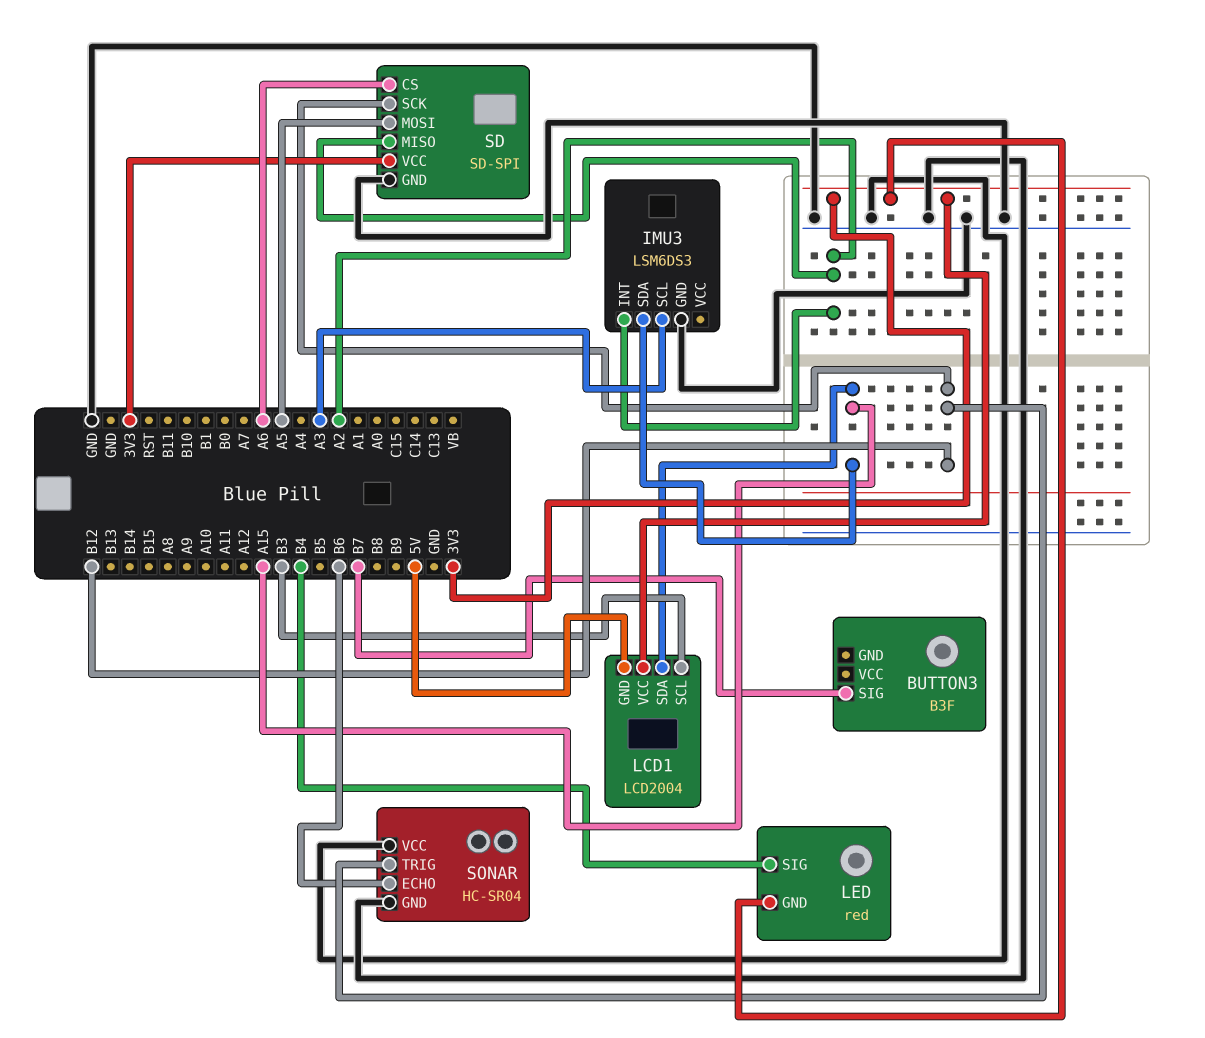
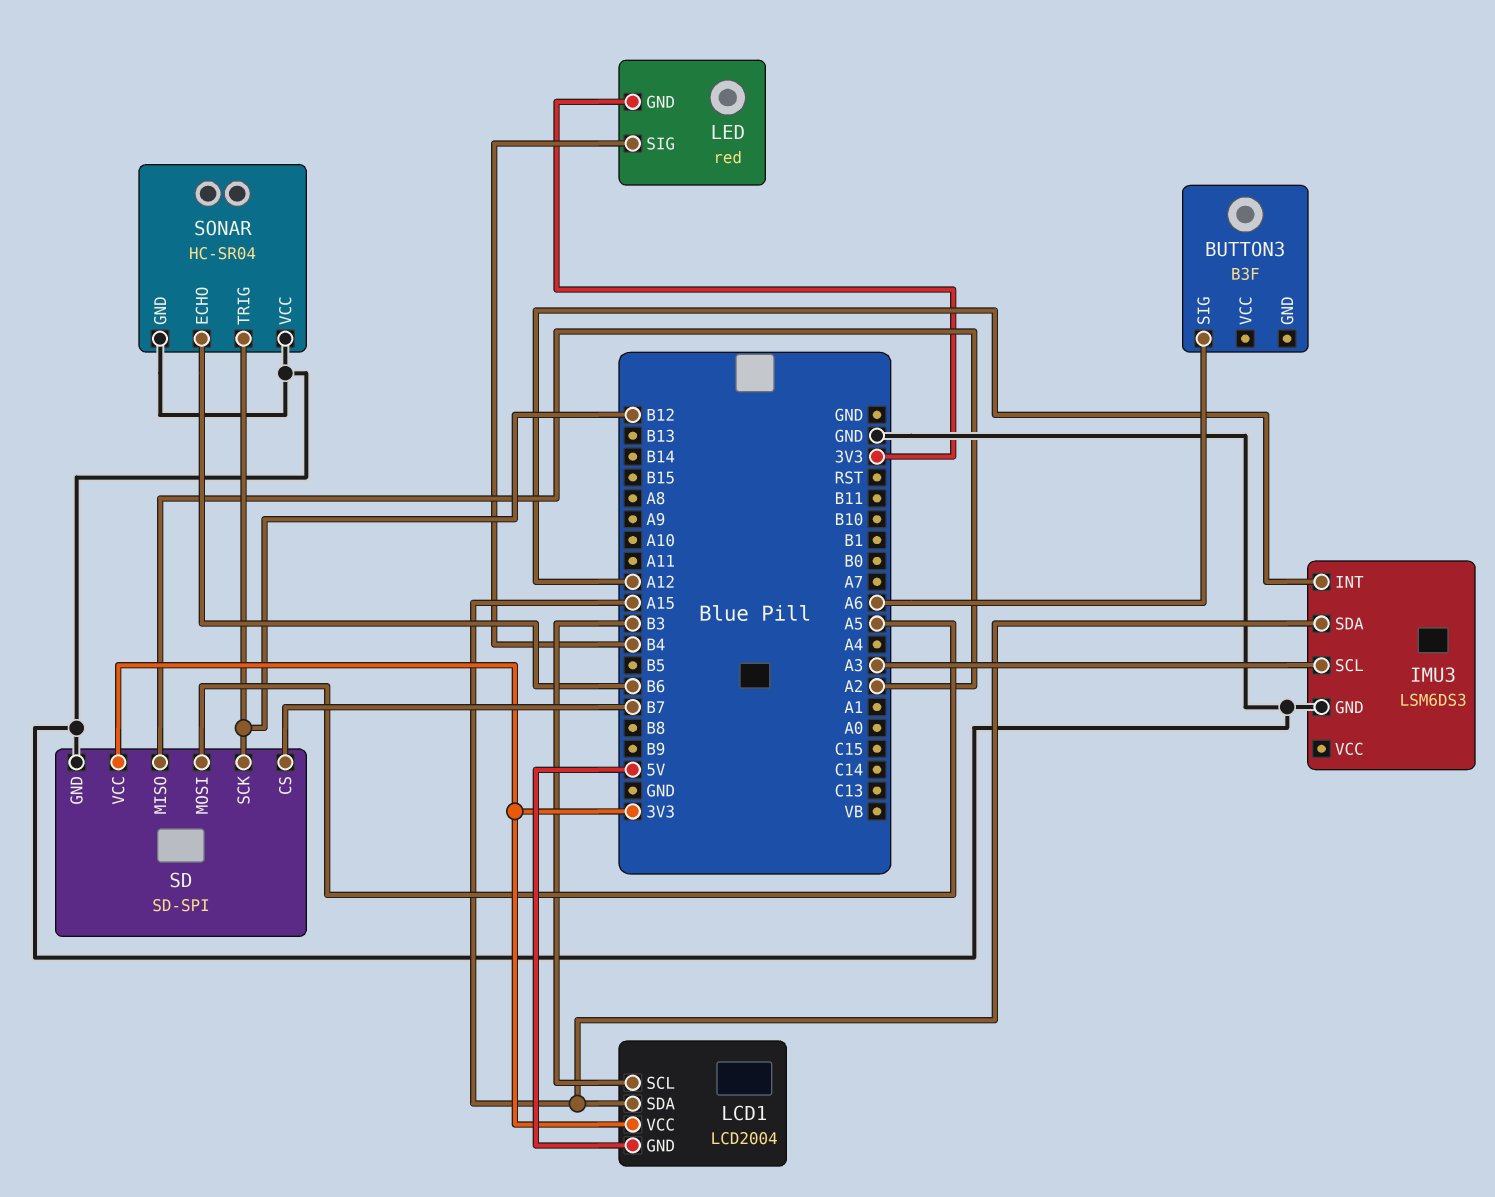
BUTTON3 pin SIG: B7 -> A6
IMU3 pin INT: A2 -> A12
SD pin CS: A6 -> B7

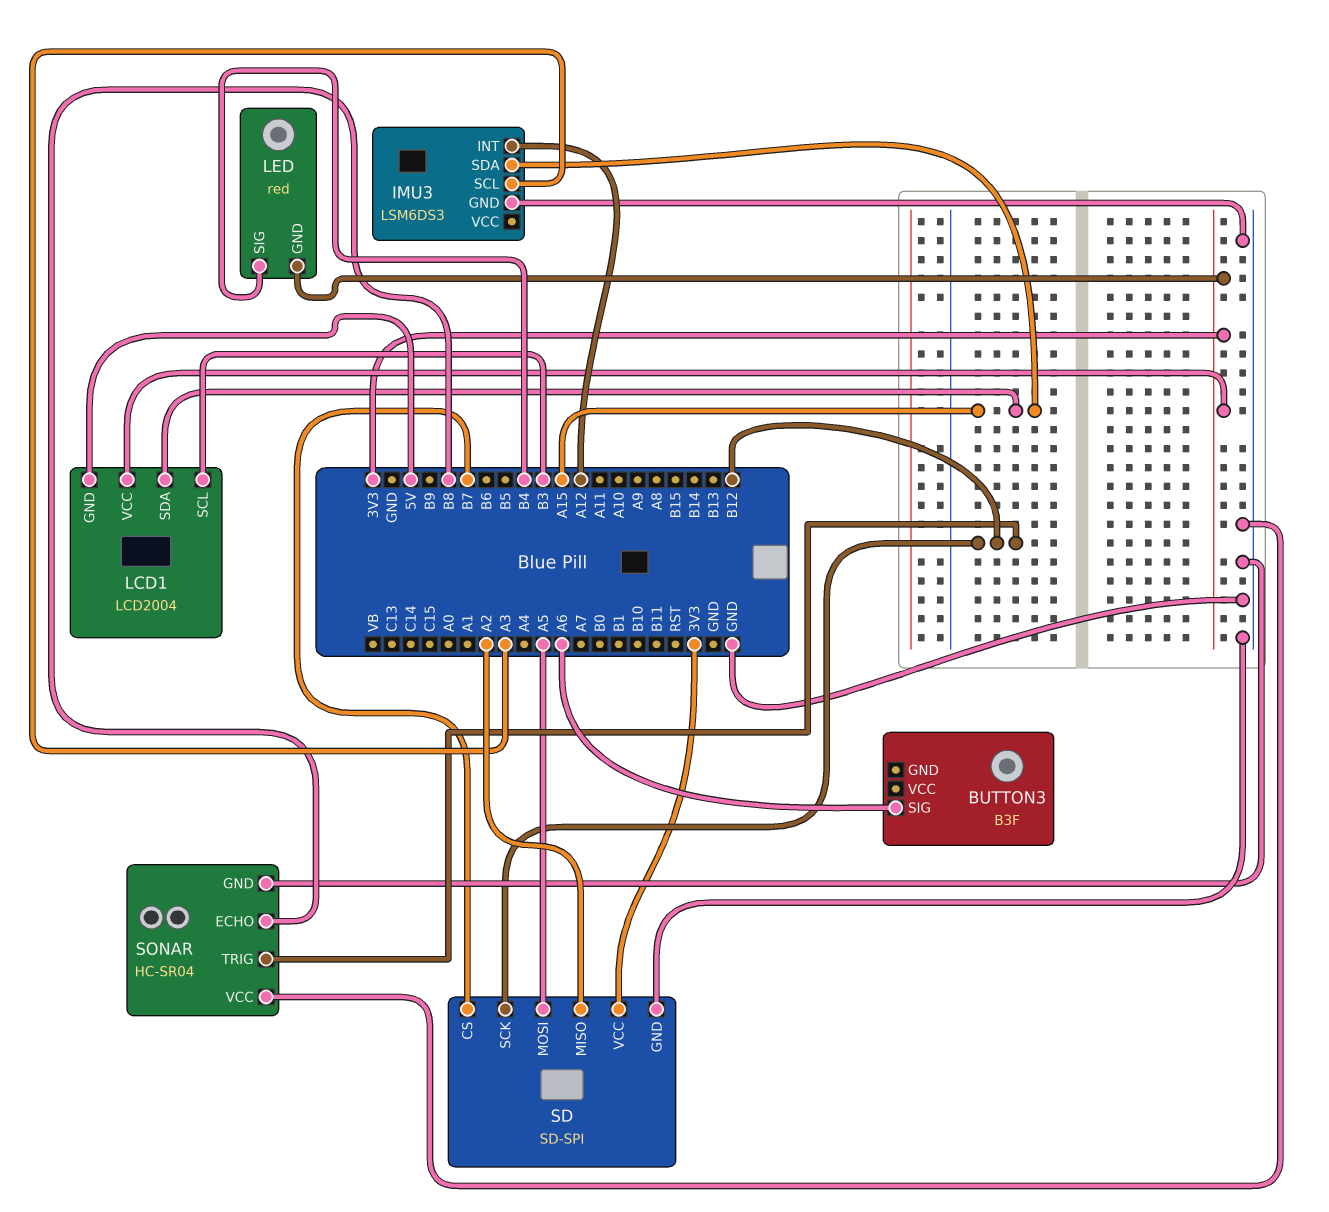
SONAR pin ECHO: B6 -> B8

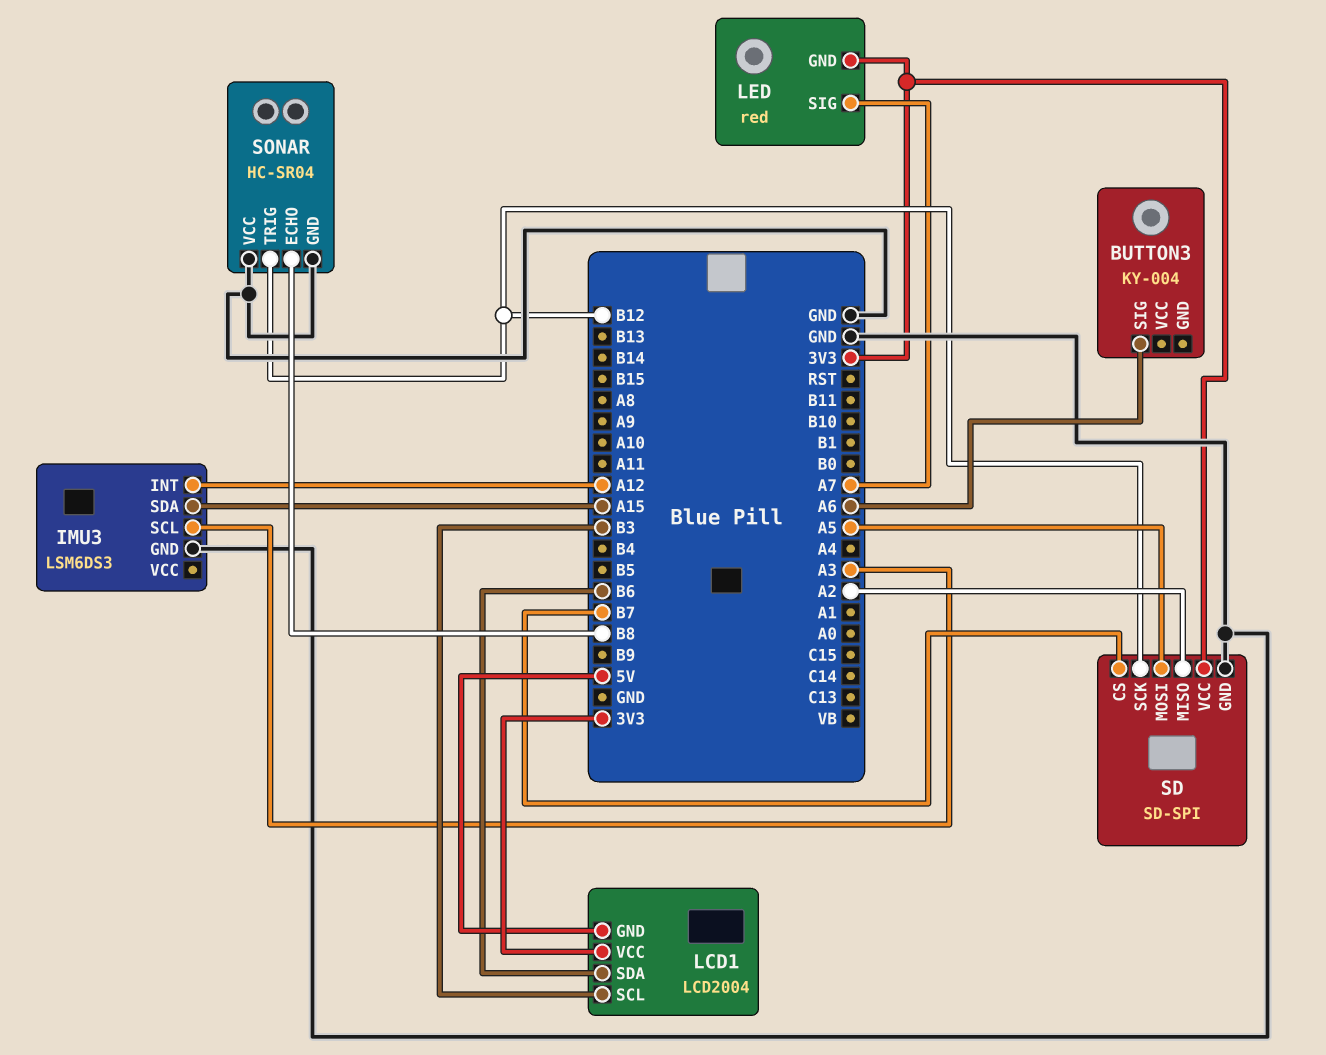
BUTTON3: B3F -> KY-004
LCD1 pin SDA: A15 -> B6
LED pin SIG: B4 -> A7

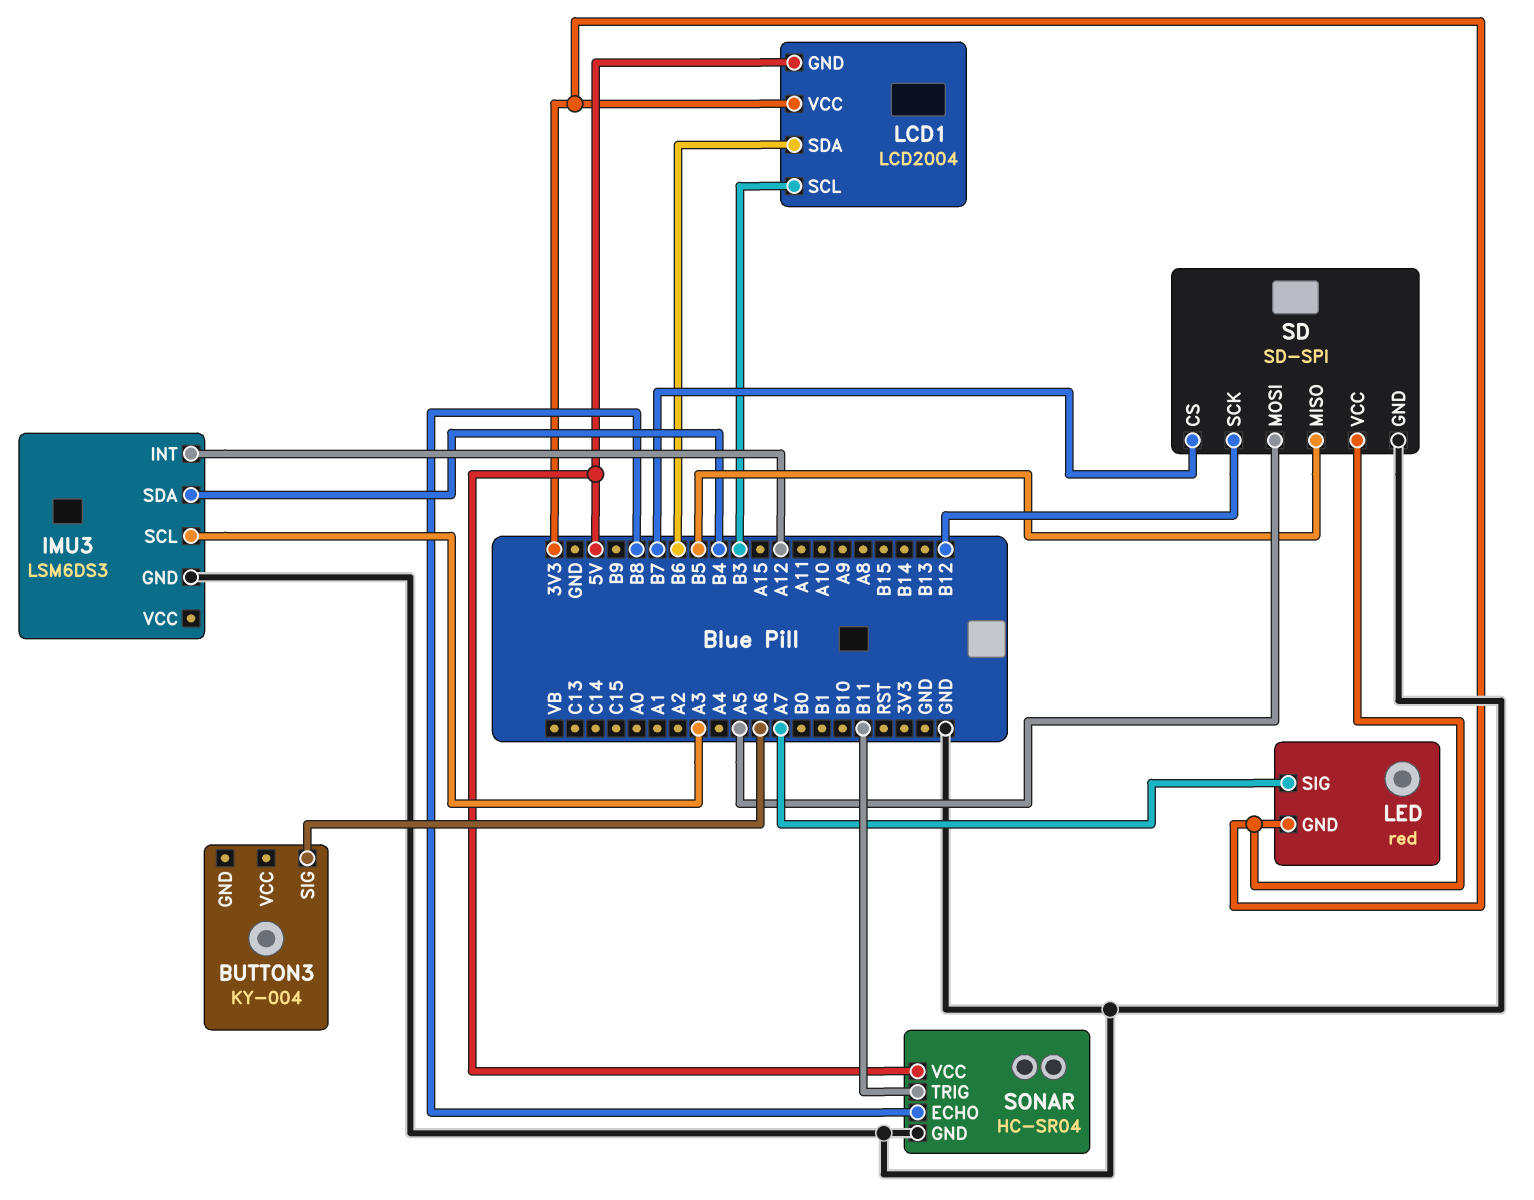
IMU3 pin SDA: A15 -> B4
SD pin MISO: A2 -> B5
SONAR pin TRIG: B12 -> B11
SONAR pin VCC: GND -> 5V

